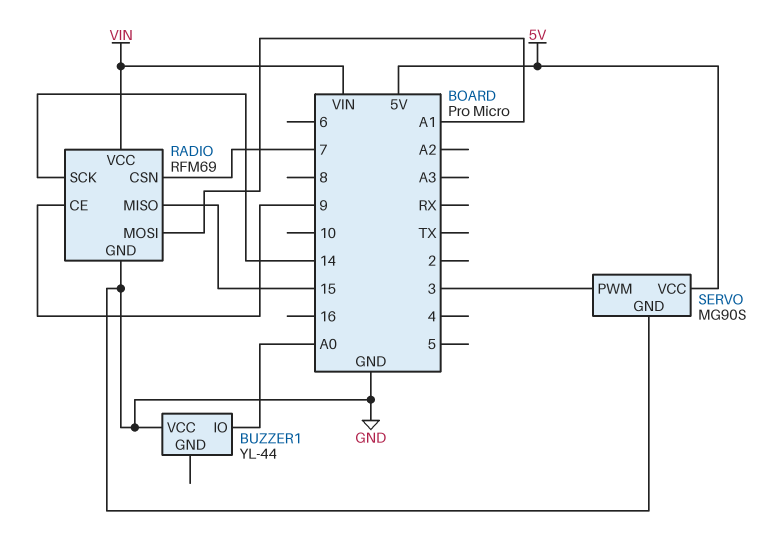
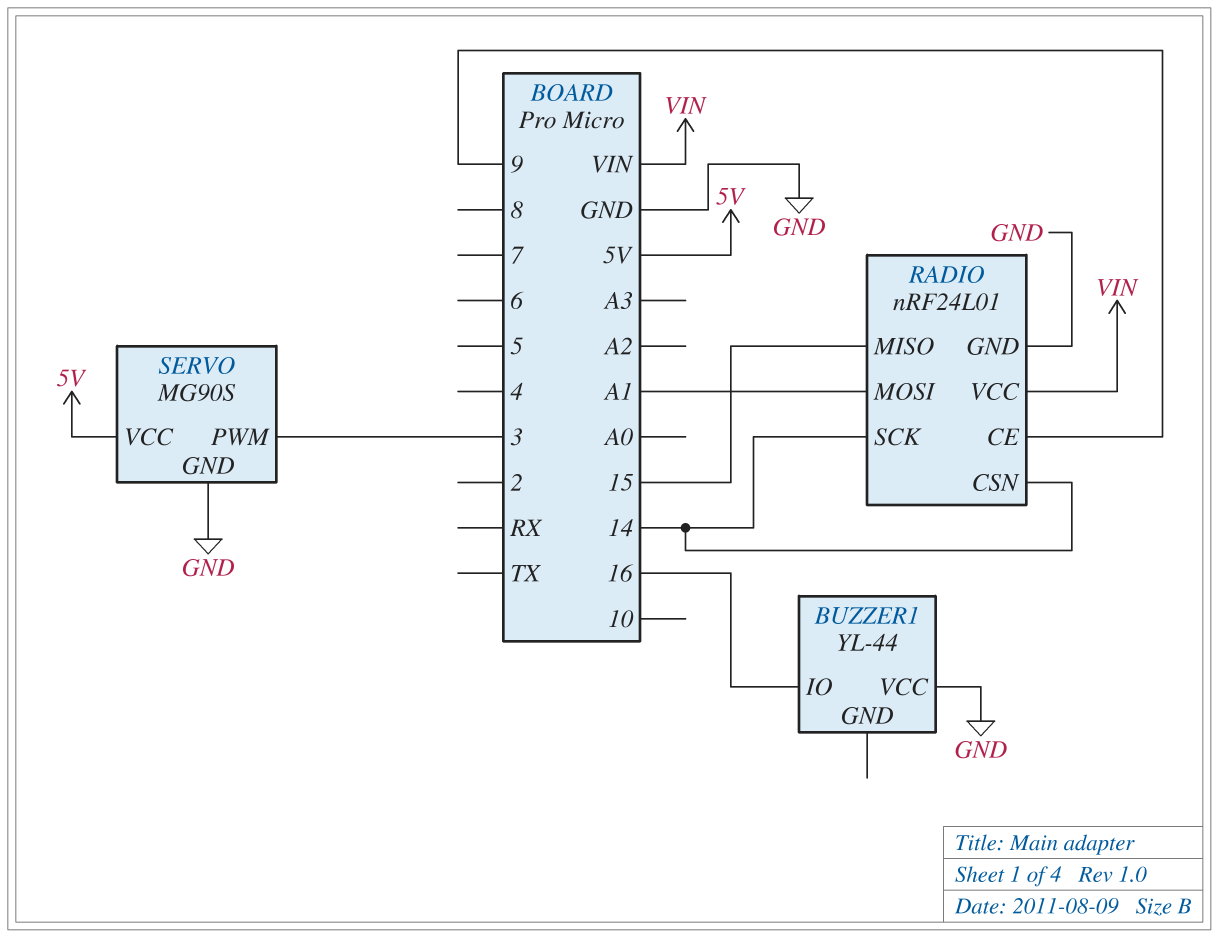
BUZZER1 pin IO: A0 -> 16
RADIO: RFM69 -> nRF24L01
RADIO pin CSN: 7 -> 14

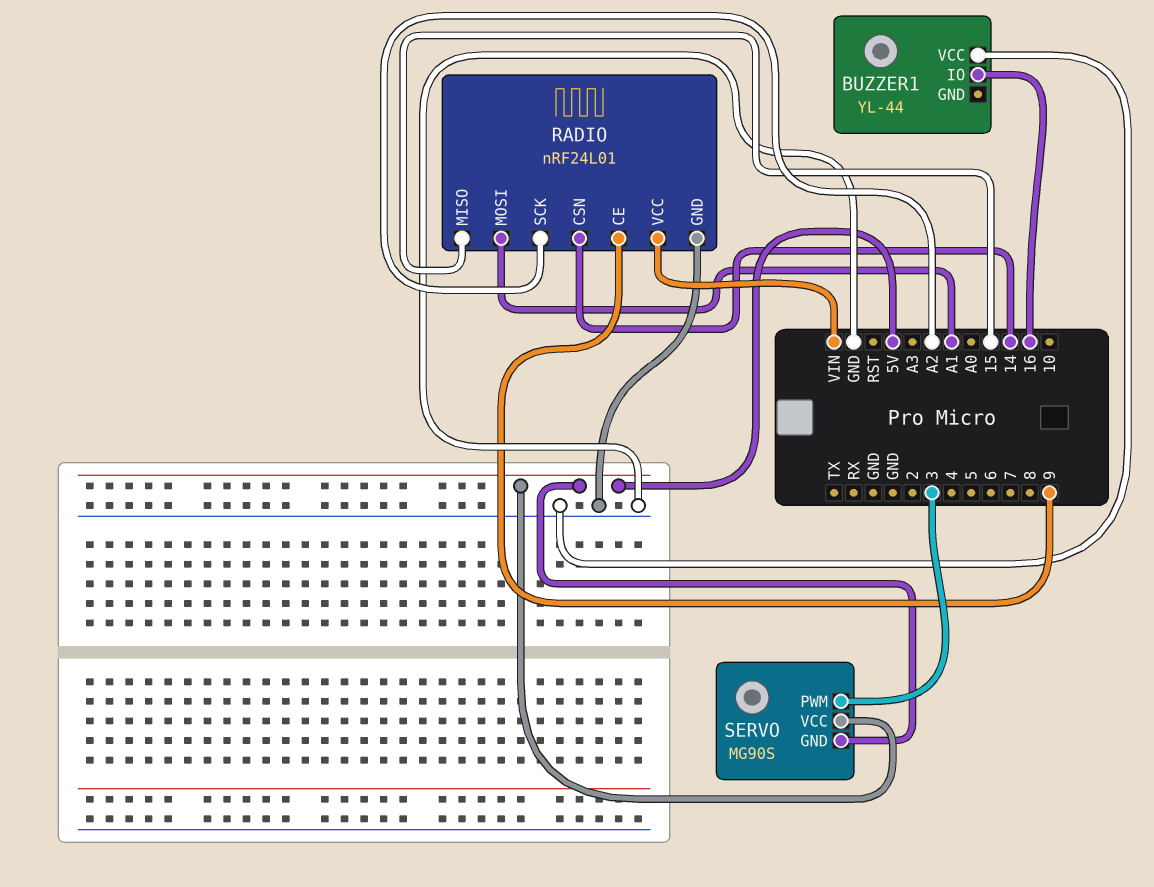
RADIO pin SCK: 14 -> A2
SERVO pin GND: GND -> 5V

